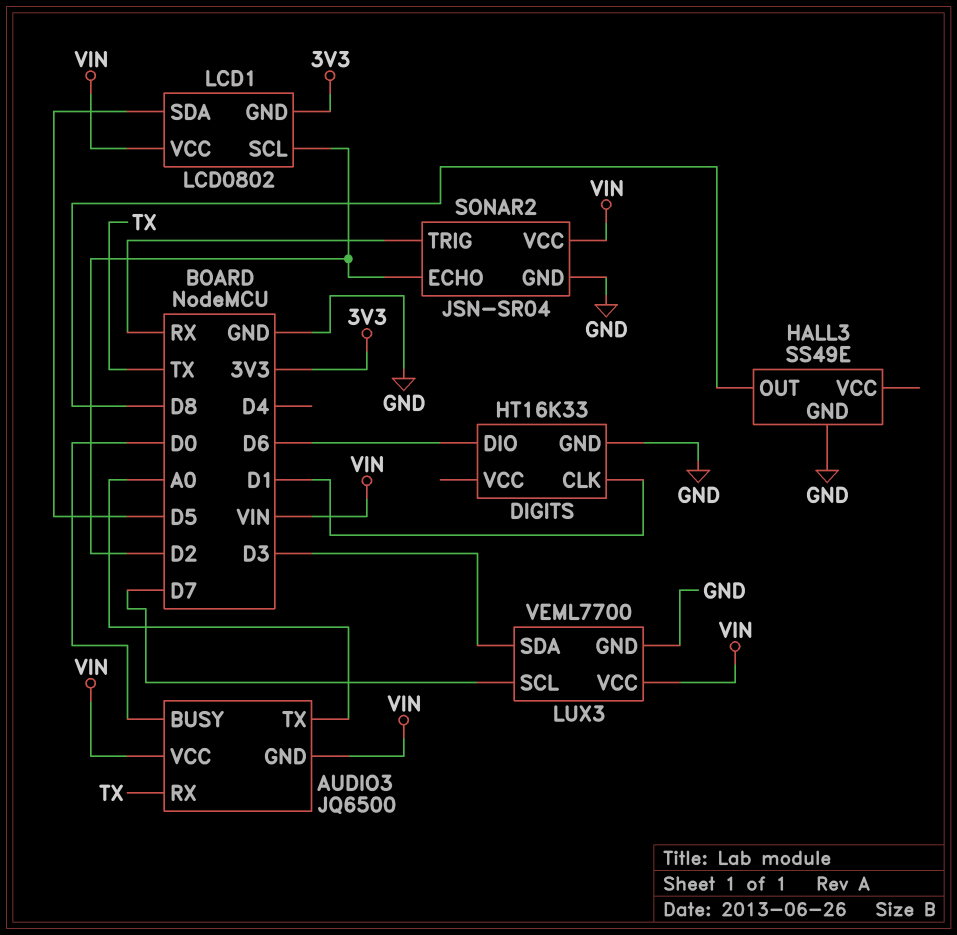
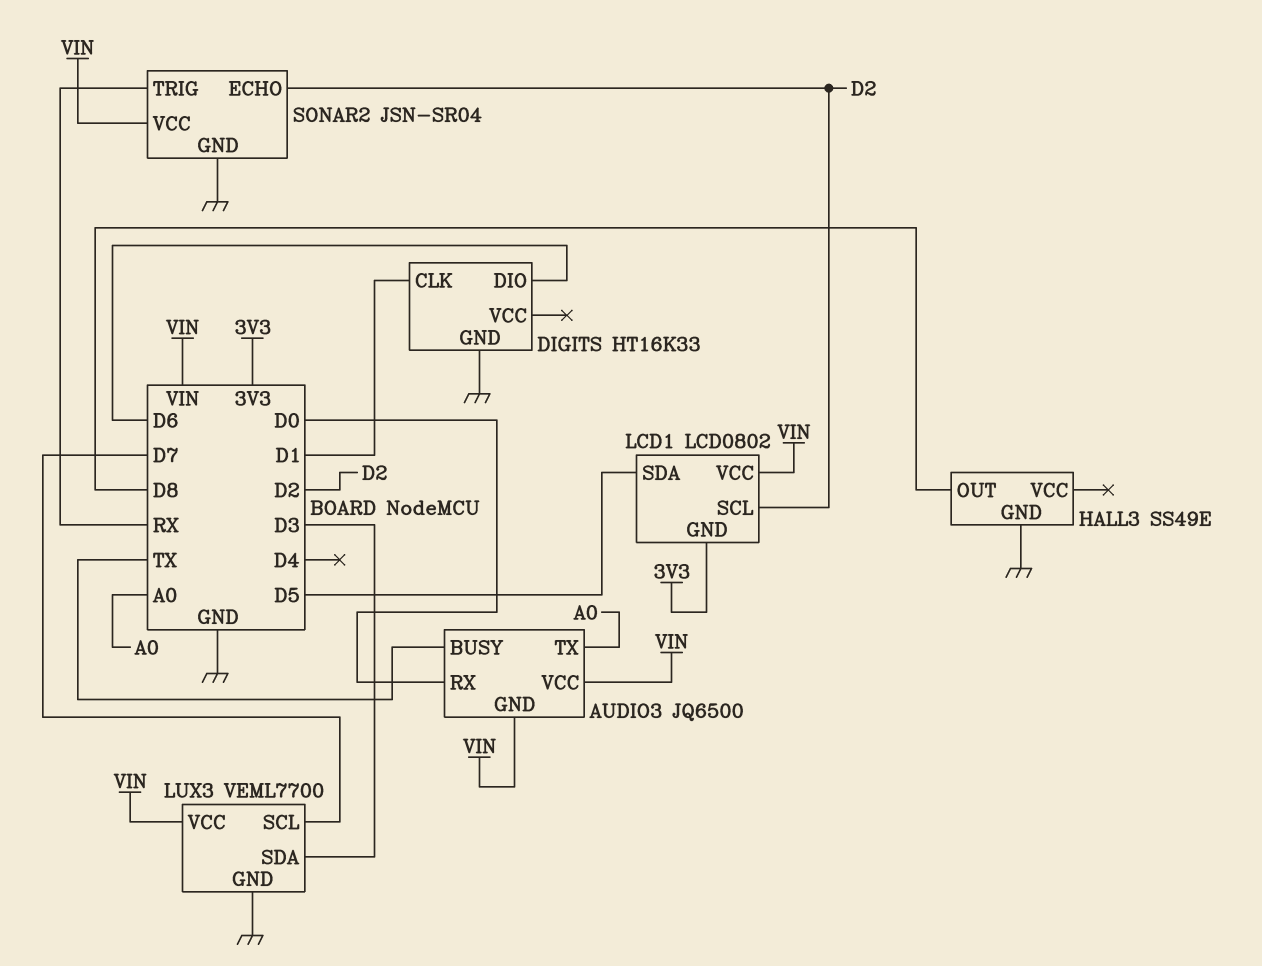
AUDIO3 pin BUSY: D0 -> TX
AUDIO3 pin RX: TX -> D0

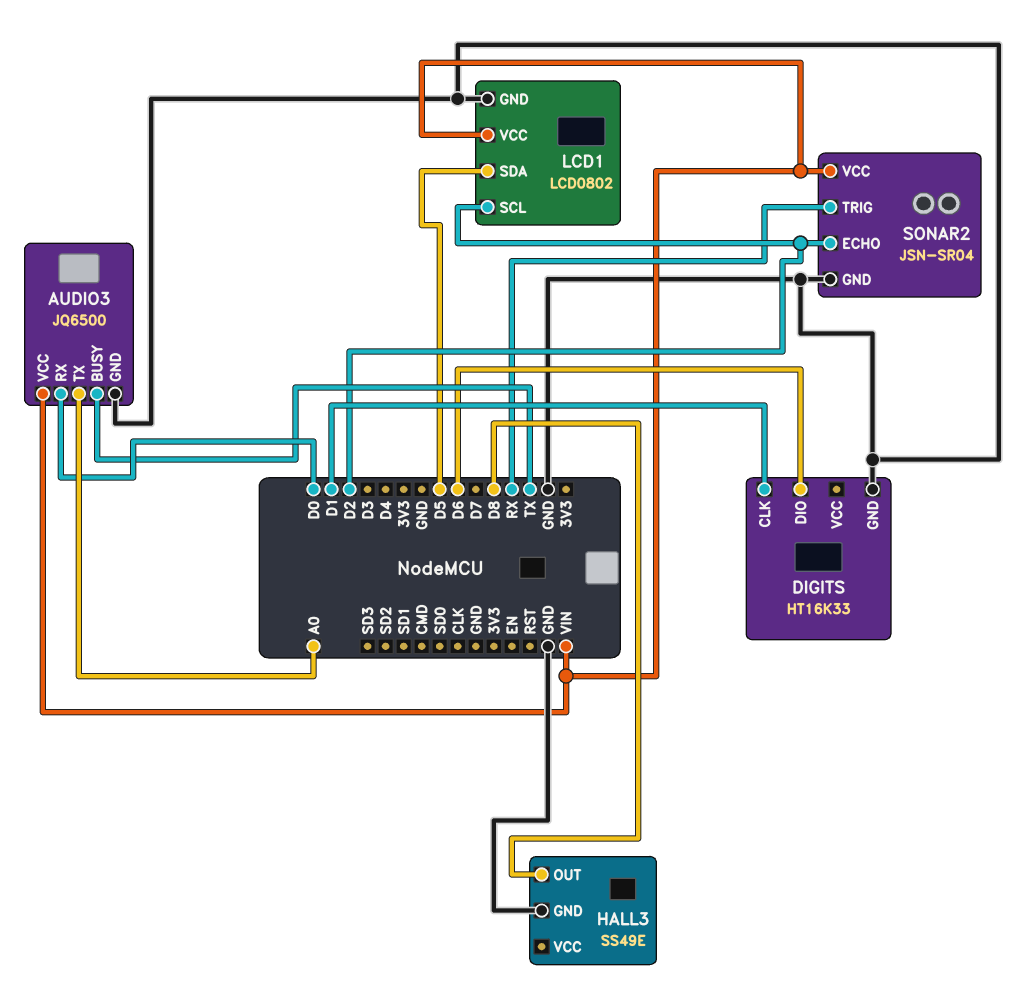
AUDIO3 pin GND: VIN -> GND
LCD1 pin GND: 3V3 -> GND
LUX3: VEML7700 -> none
LUX3 pin GND: GND -> none
LUX3 pin SCL: D7 -> none
LUX3 pin SDA: D3 -> none
LUX3 pin VCC: VIN -> none

